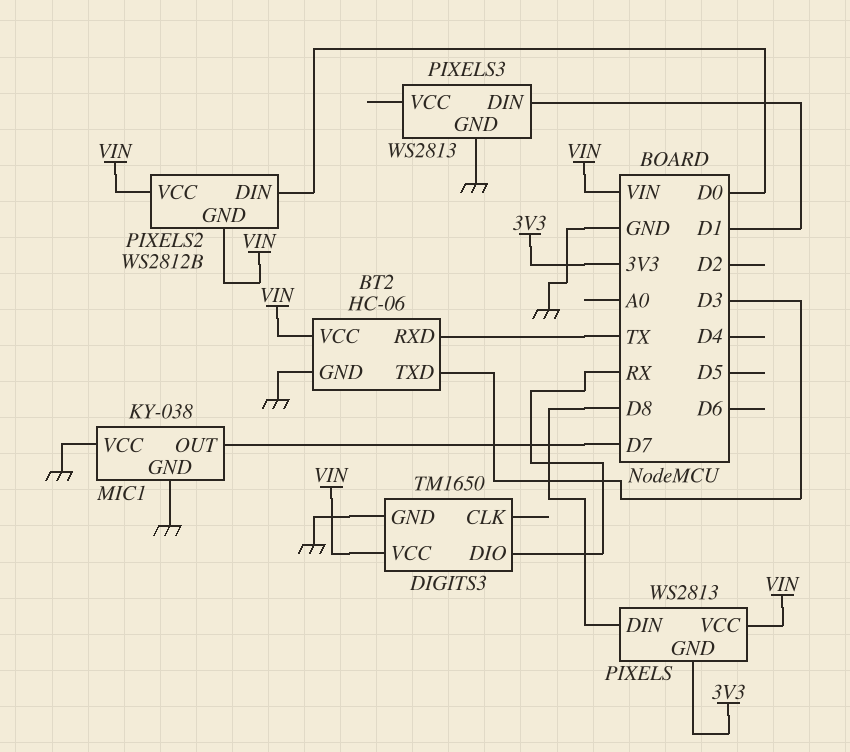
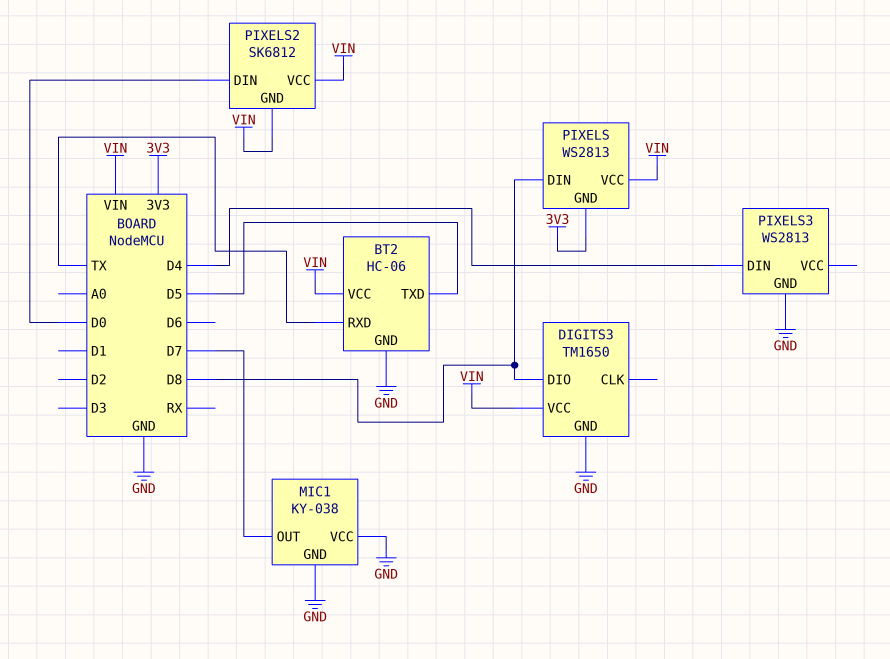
BT2 pin TXD: D3 -> D5
DIGITS3 pin DIO: RX -> D8
PIXELS2: WS2812B -> SK6812
PIXELS3 pin DIN: D1 -> D4

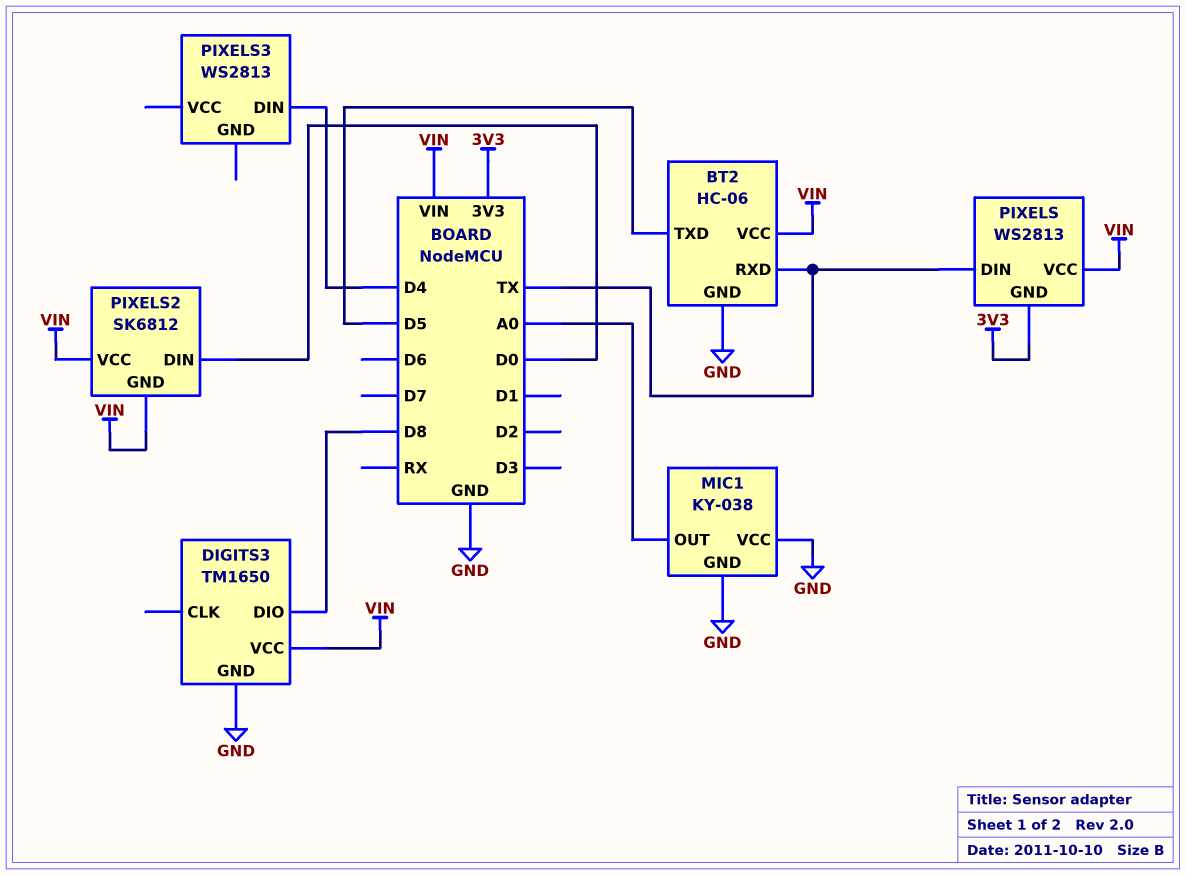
MIC1 pin OUT: D7 -> A0
PIXELS pin DIN: D8 -> TX
PIXELS3 pin GND: GND -> none

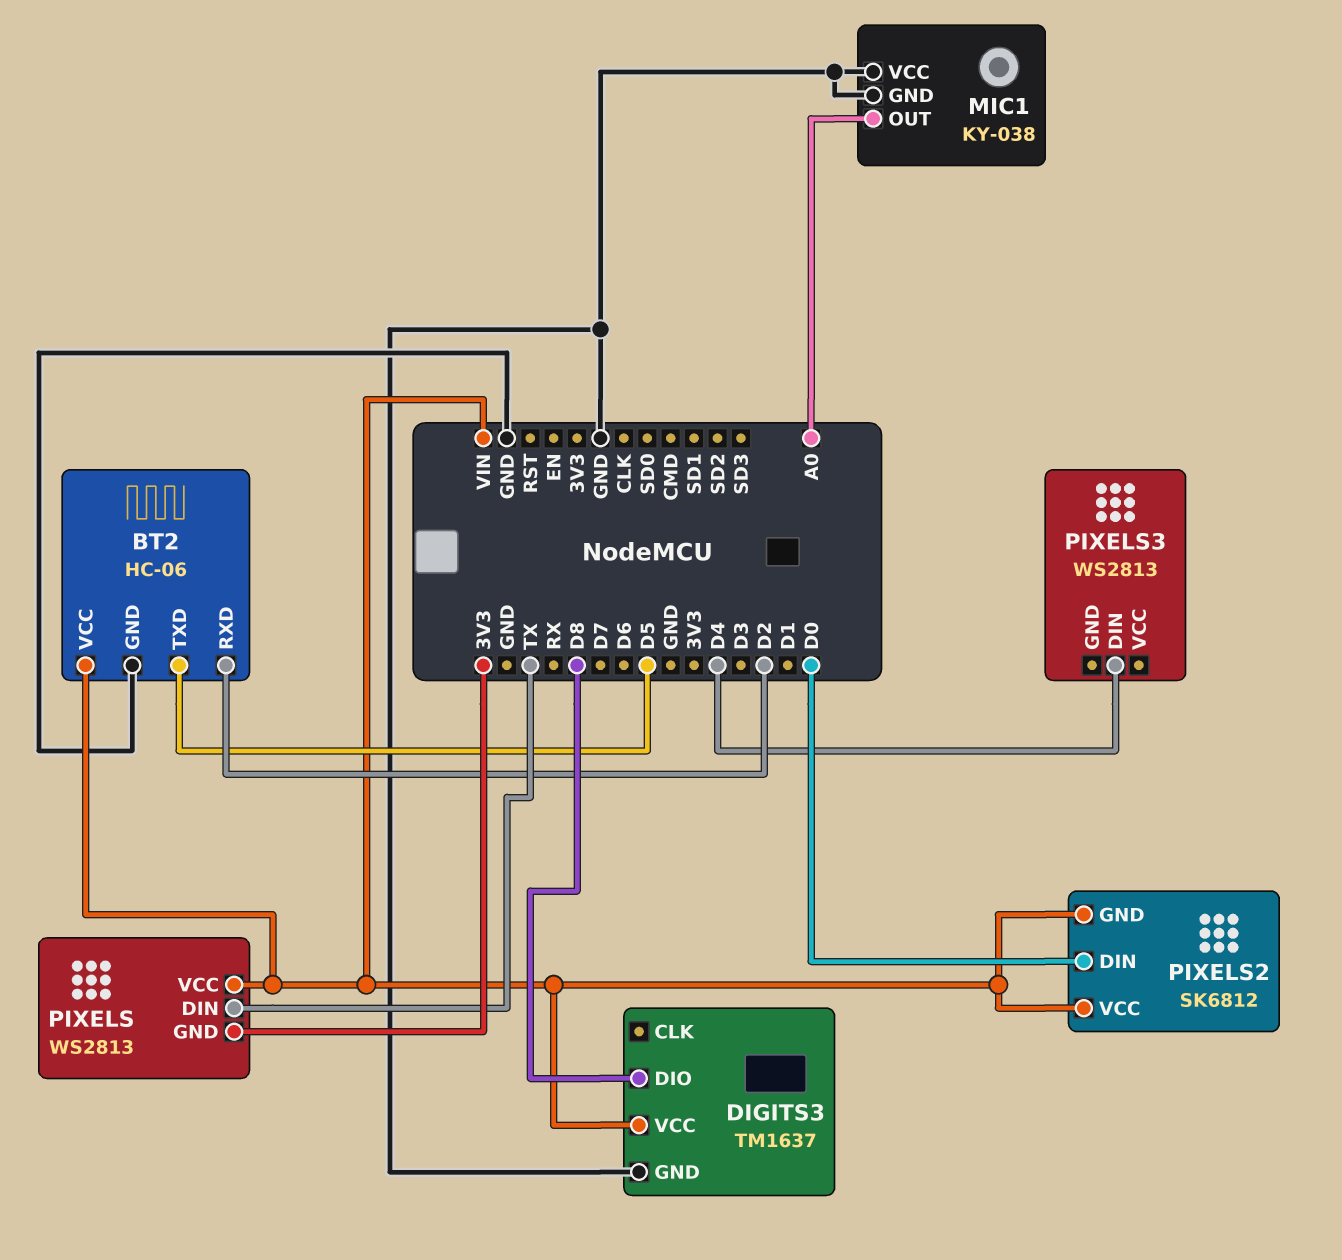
BT2 pin RXD: TX -> D2
DIGITS3: TM1650 -> TM1637

